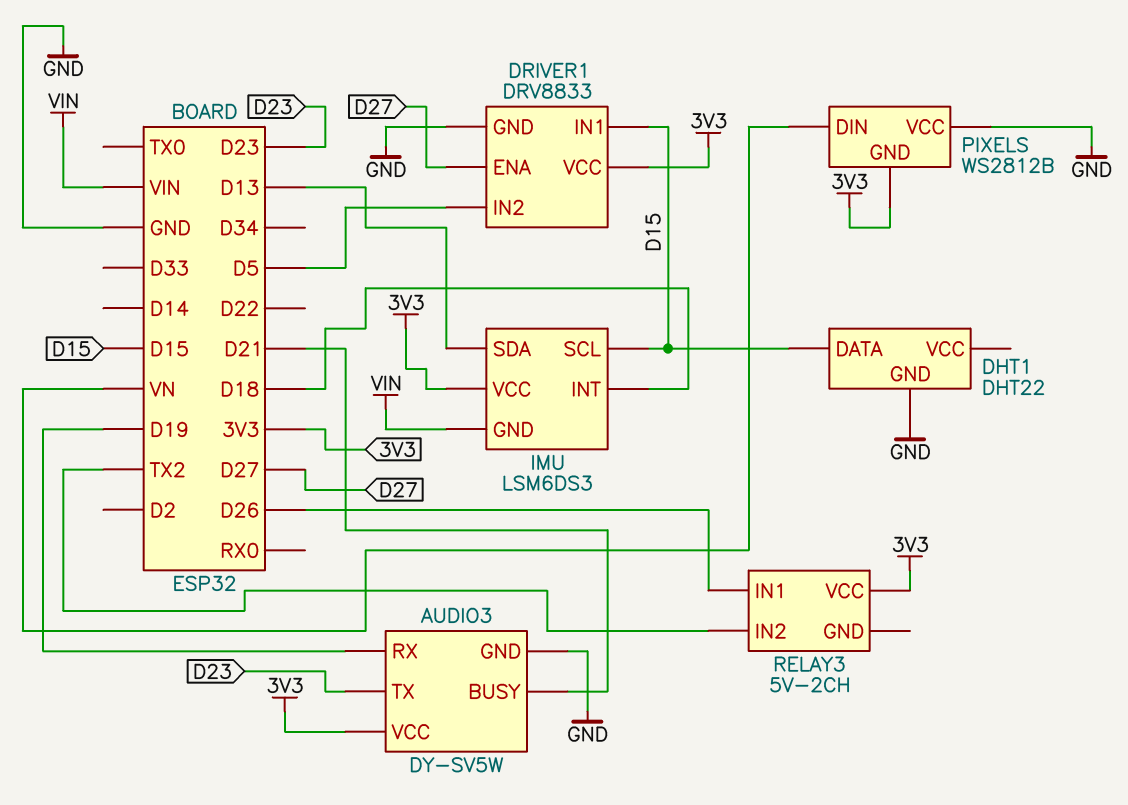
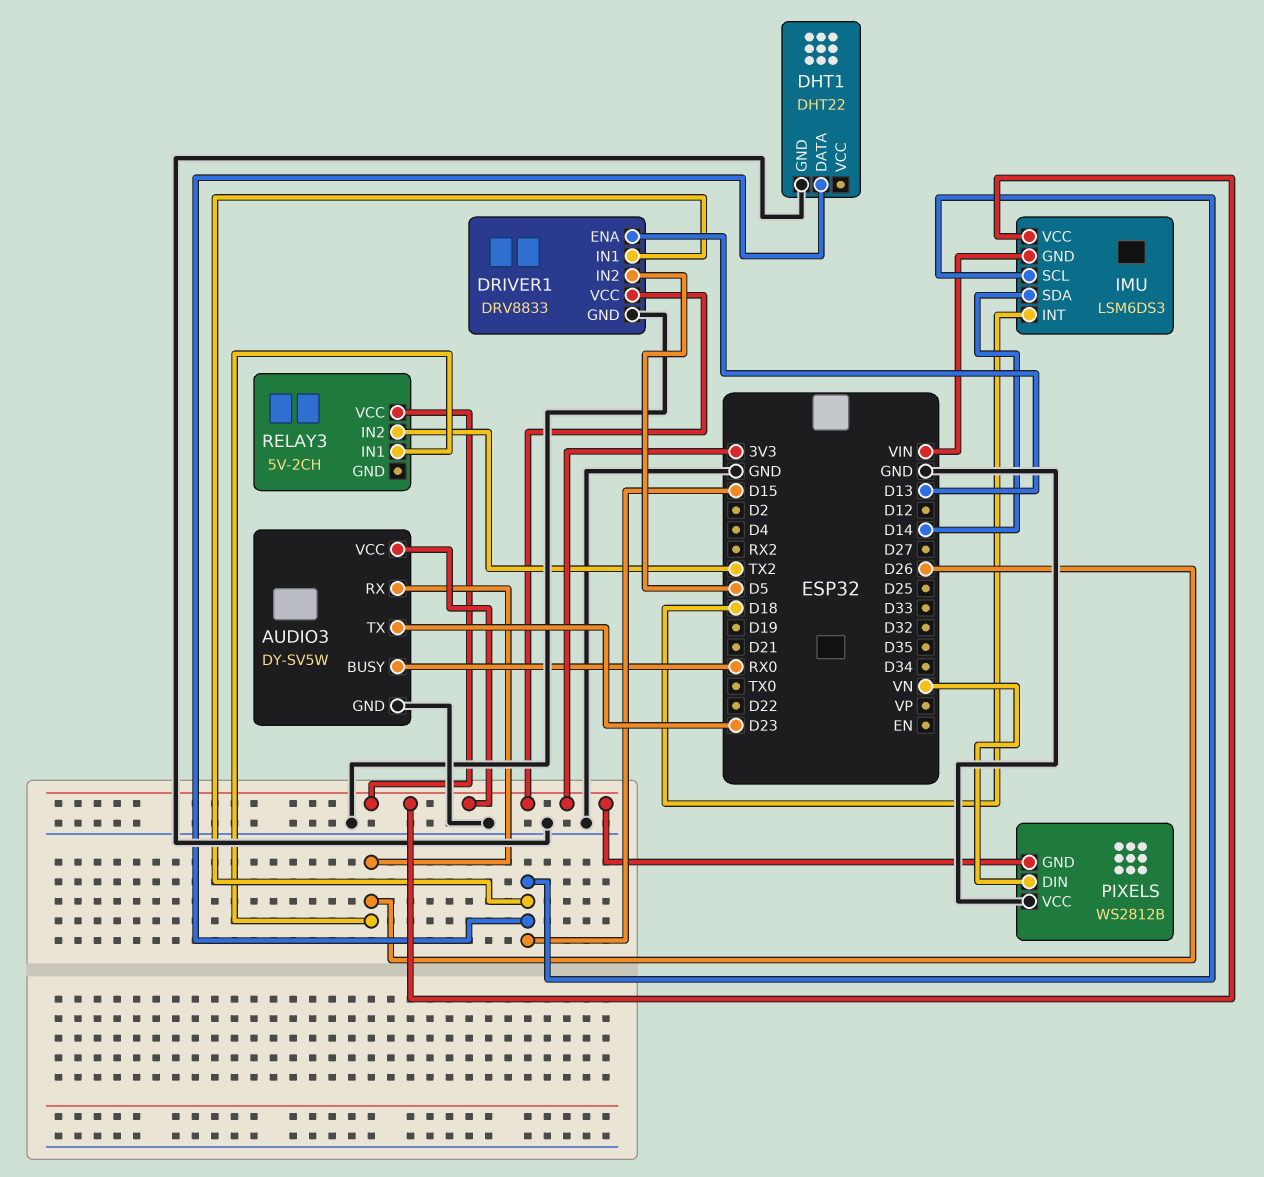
AUDIO3 pin BUSY: D21 -> RX0
AUDIO3 pin RX: D19 -> D26
DRIVER1 pin ENA: D27 -> D13
IMU pin SDA: D13 -> D14

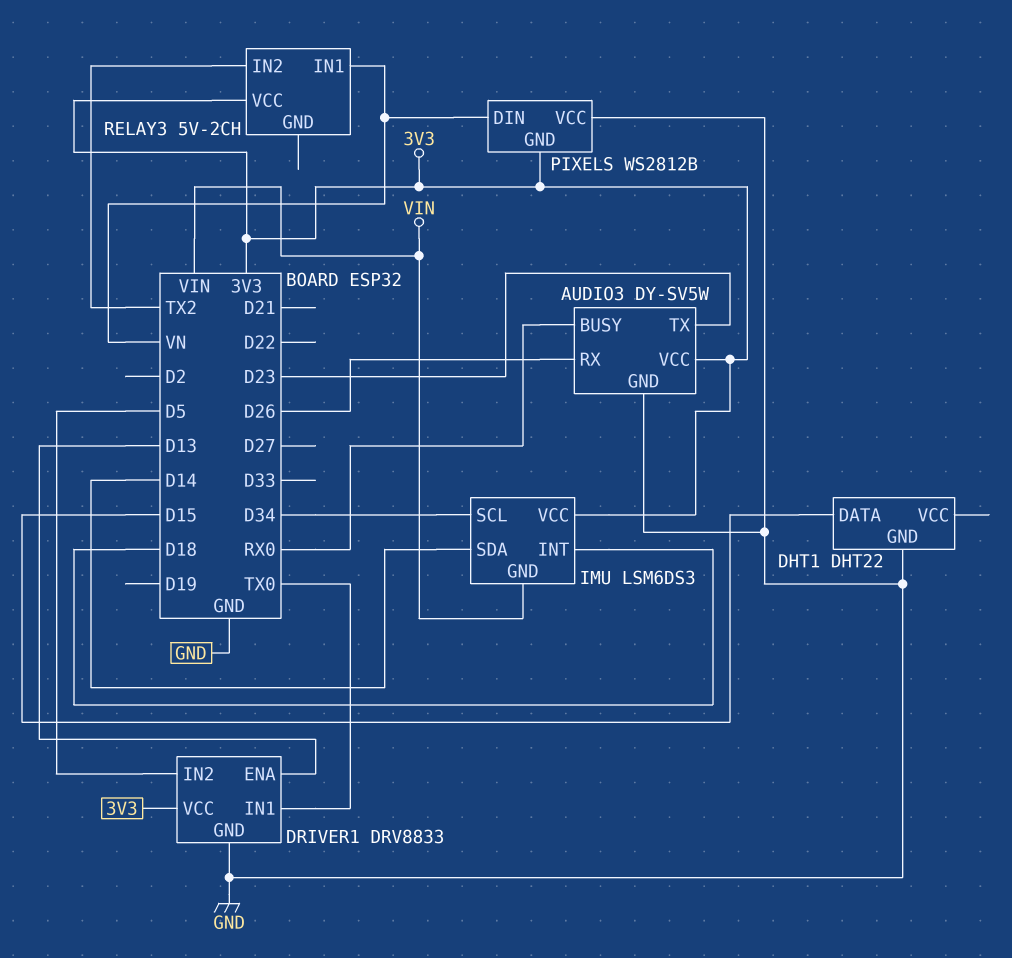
DRIVER1 pin IN1: D15 -> TX0
IMU pin SCL: D15 -> D34
RELAY3 pin IN1: D26 -> VN

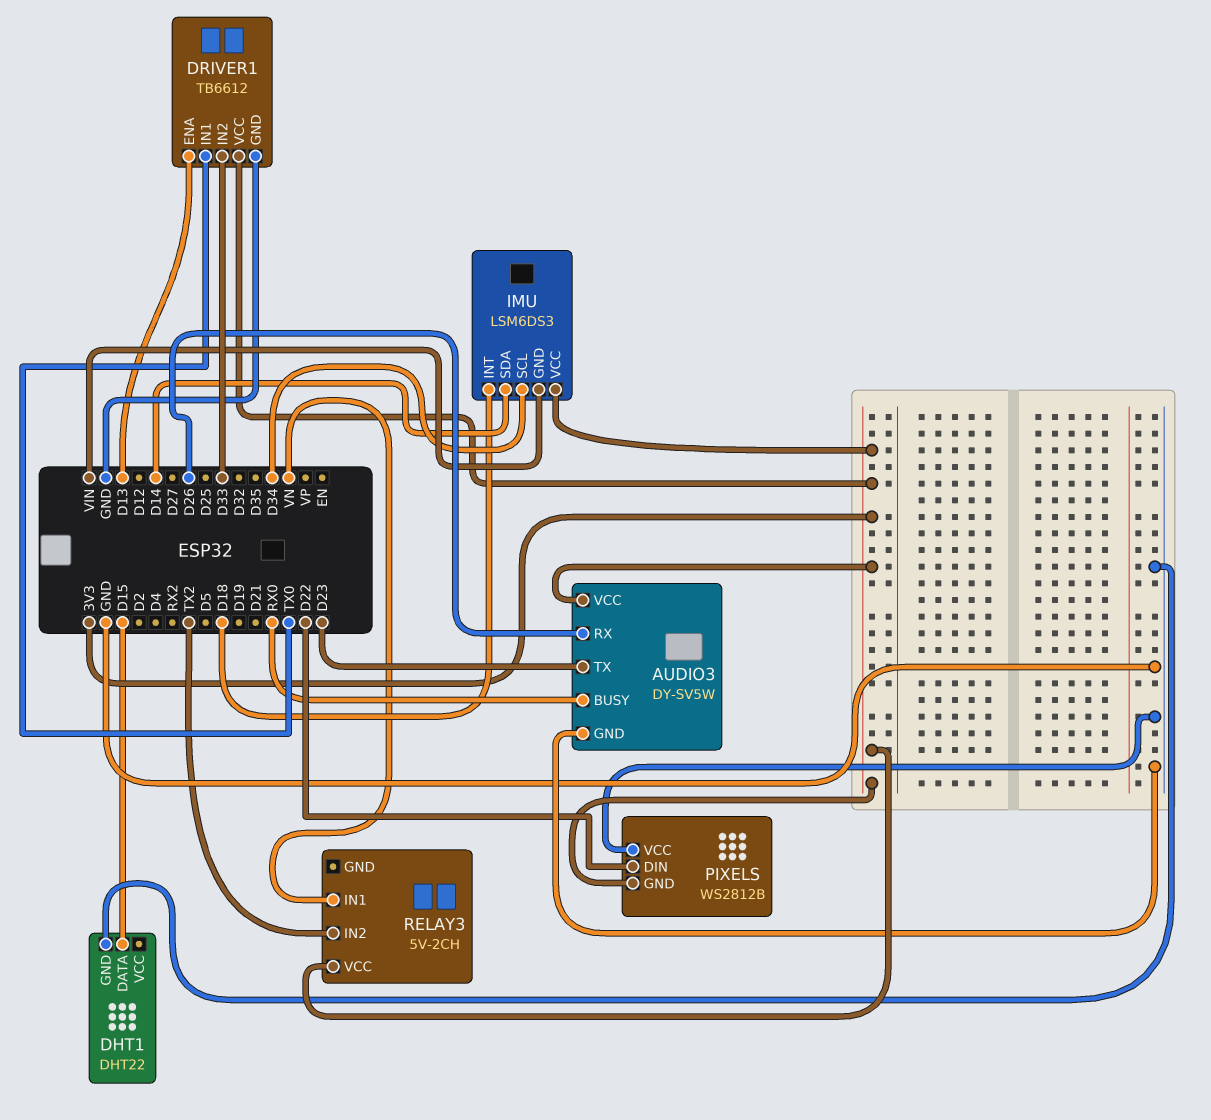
DRIVER1: DRV8833 -> TB6612
DRIVER1 pin IN2: D5 -> D33
PIXELS pin DIN: VN -> D22

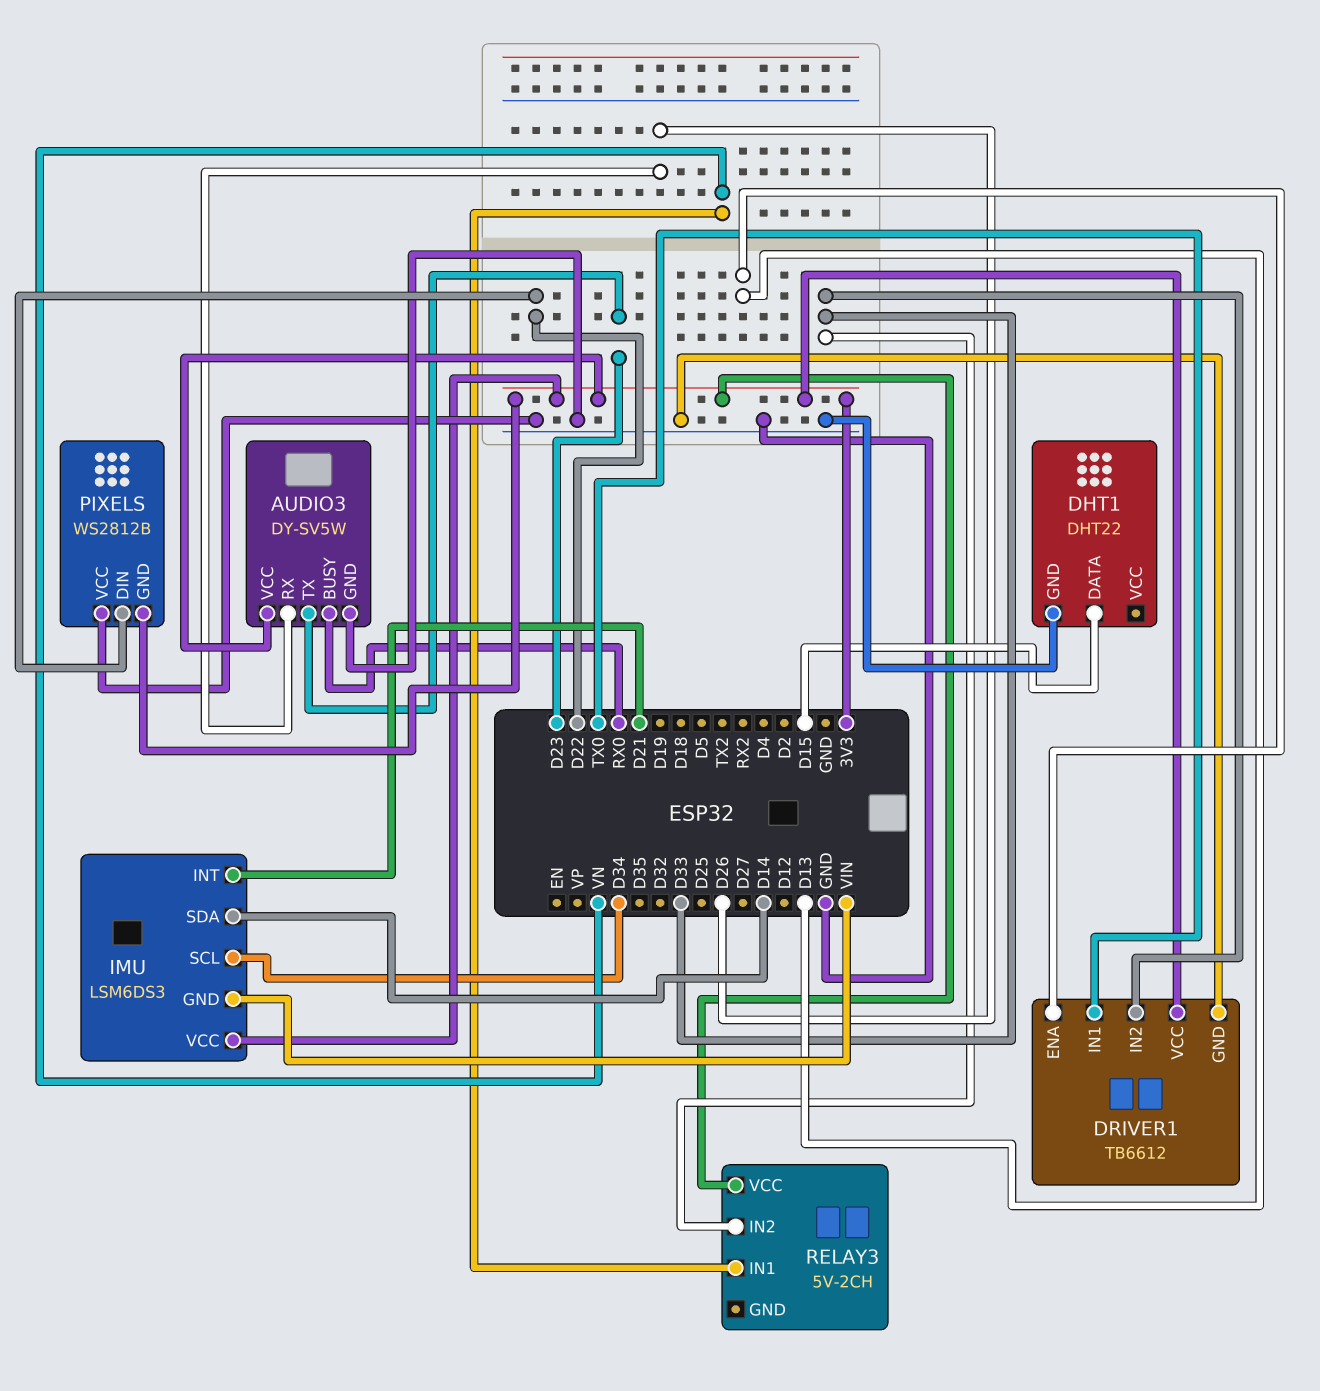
IMU pin INT: D18 -> D21
RELAY3 pin IN2: TX2 -> D33

